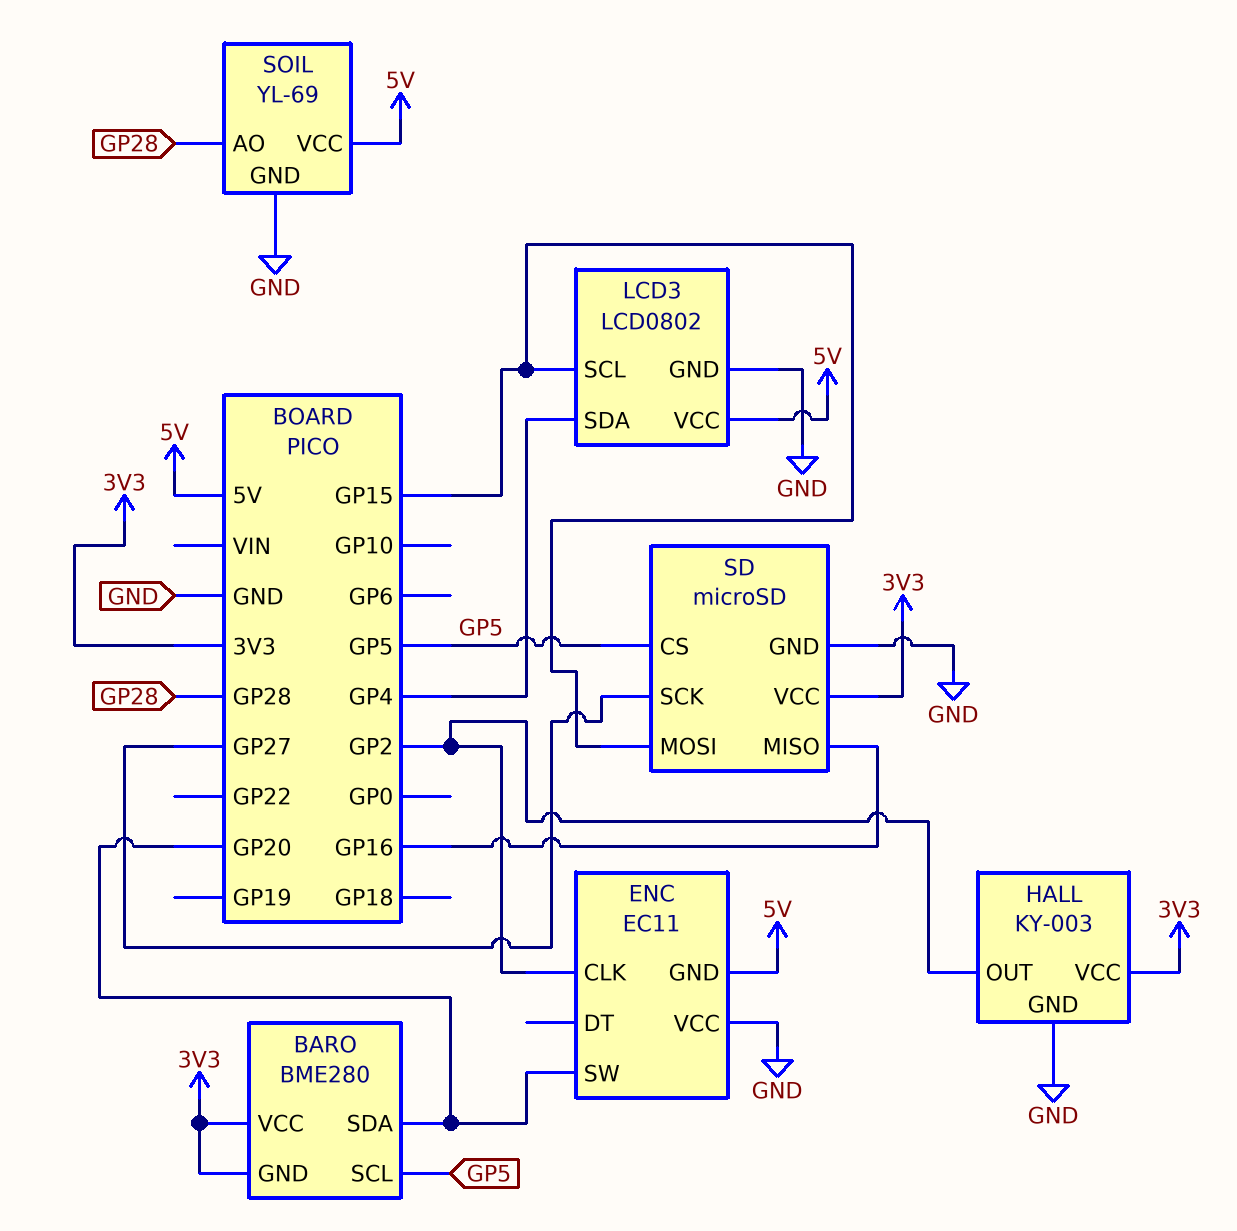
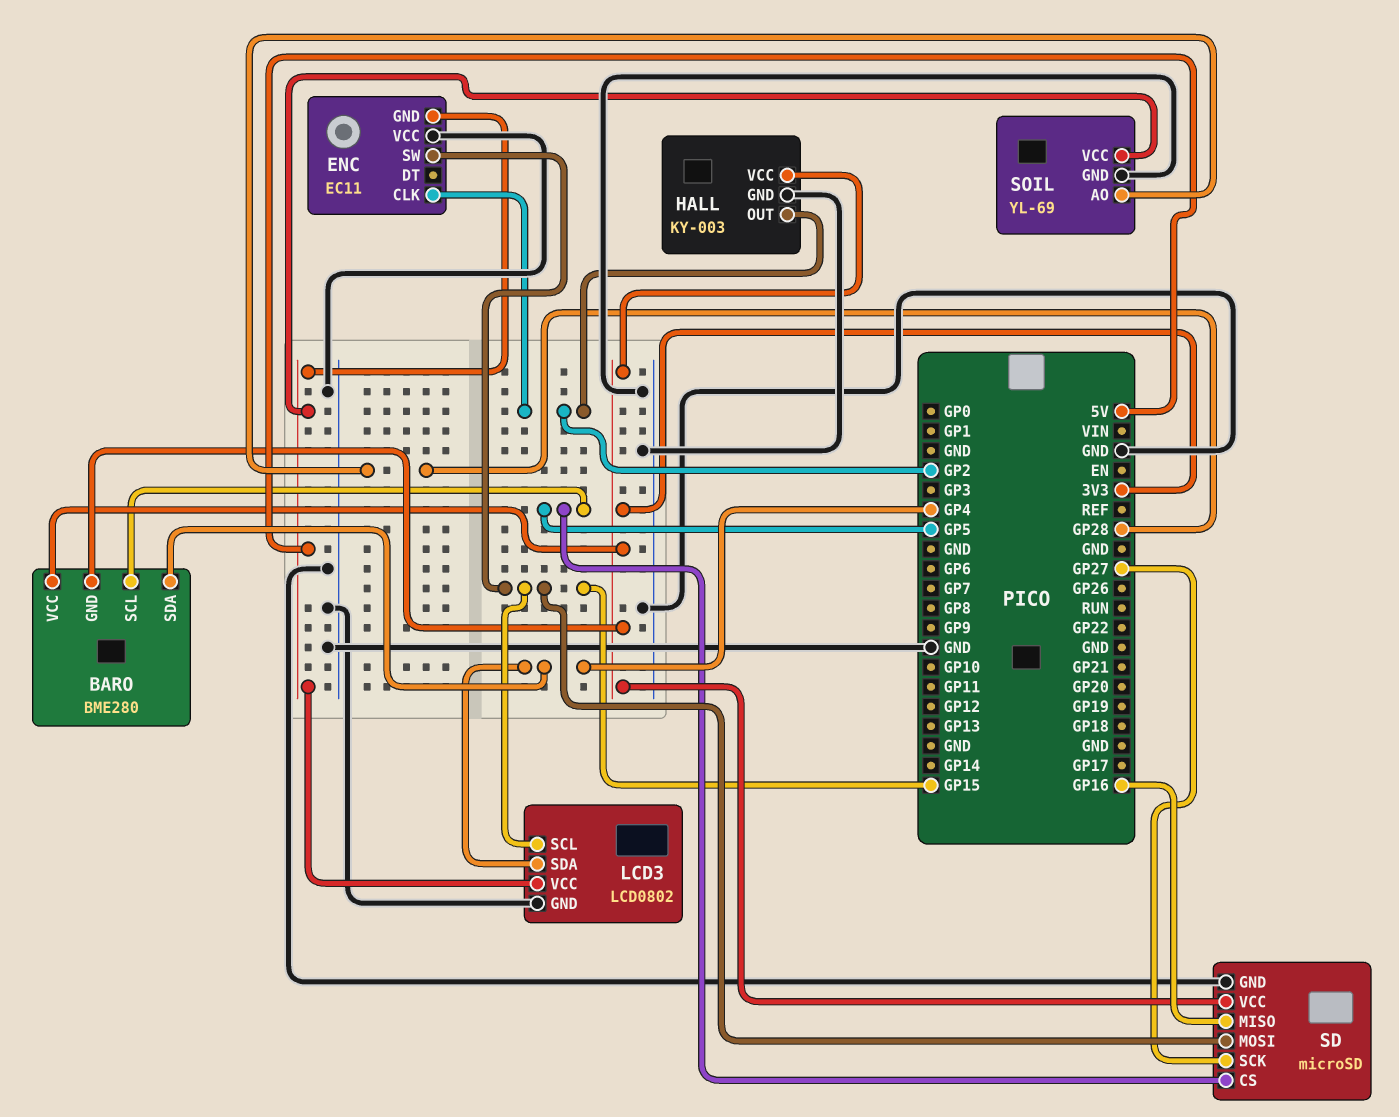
BARO pin SDA: GP20 -> GP4
ENC pin SW: GP20 -> GP15

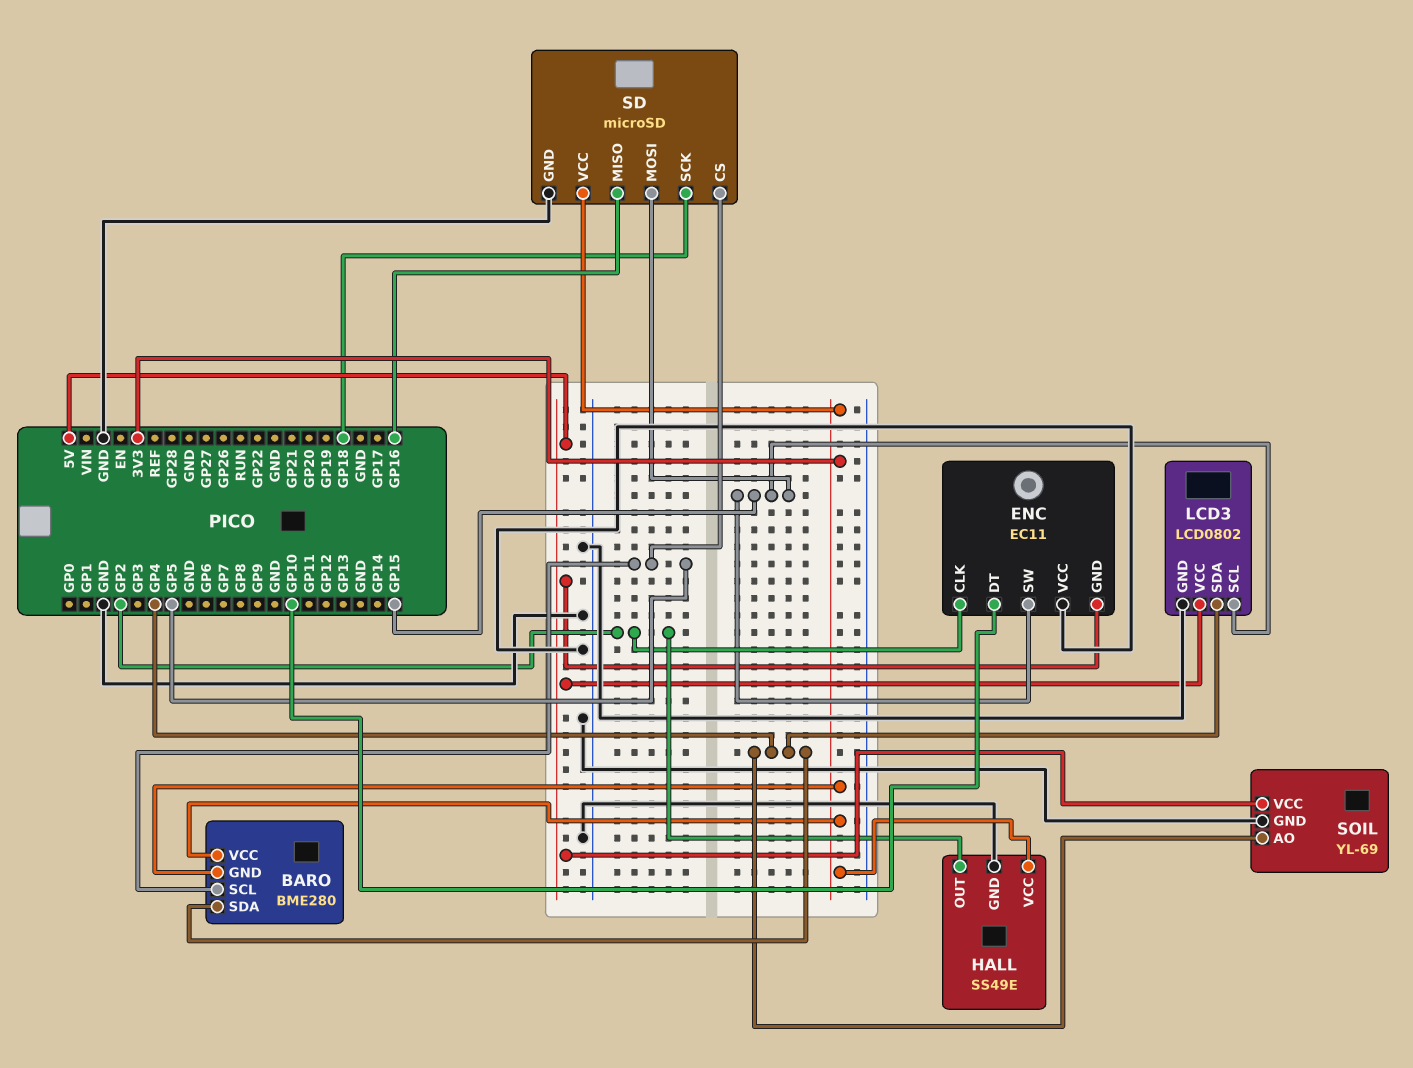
ENC pin DT: none -> GP10
HALL: KY-003 -> SS49E
SD pin SCK: GP27 -> GP18
SOIL pin AO: GP28 -> GP4

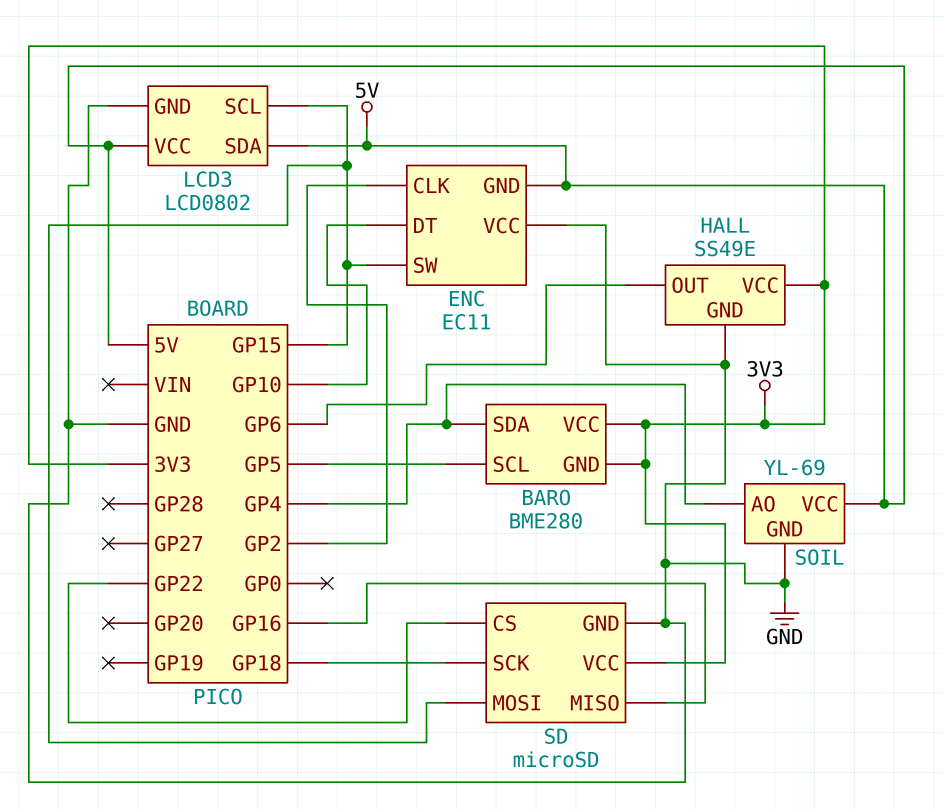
HALL pin OUT: GP2 -> GP6
LCD3 pin SDA: GP4 -> 5V
SD pin CS: GP5 -> GP22

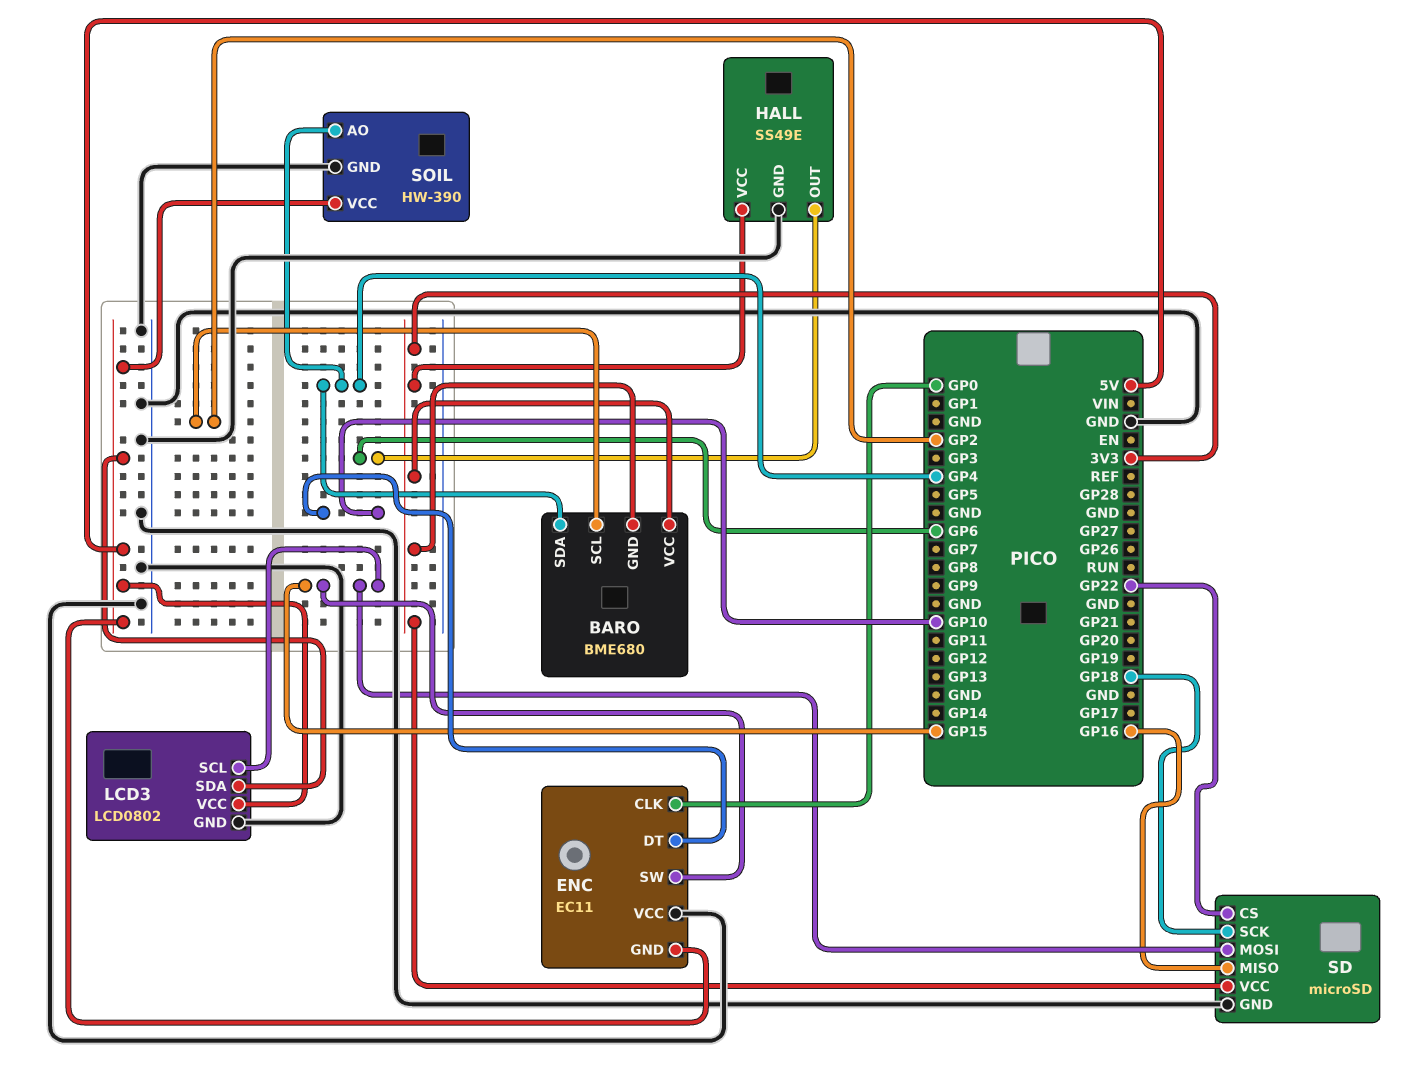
BARO: BME280 -> BME680
BARO pin SCL: GP5 -> GP2
ENC pin CLK: GP2 -> GP0
SOIL: YL-69 -> HW-390

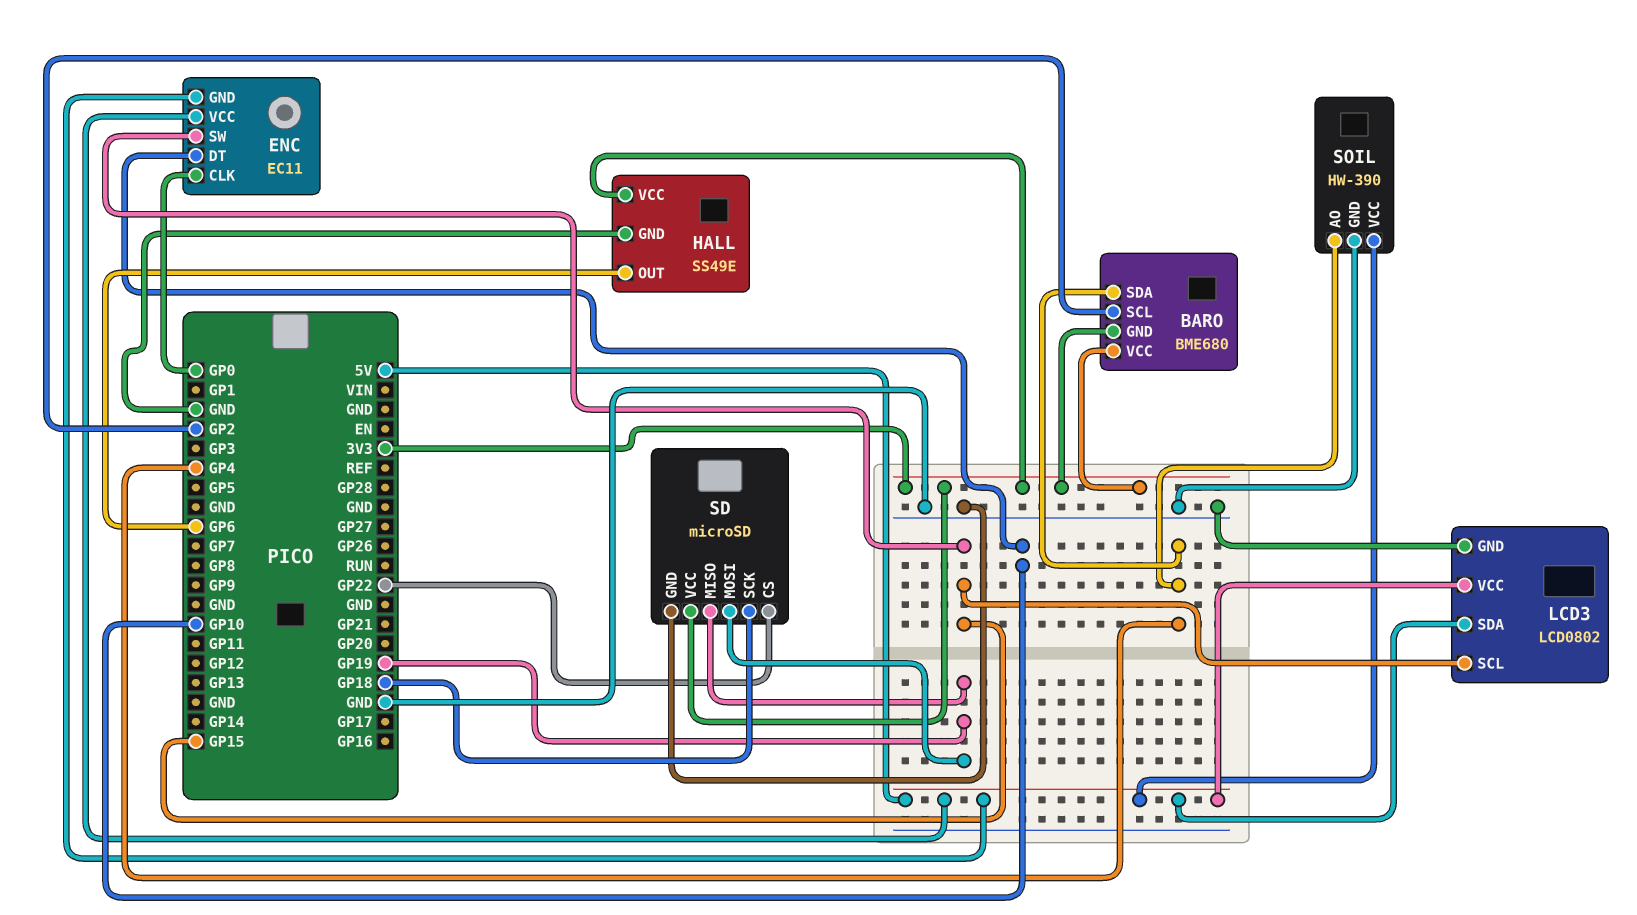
ENC pin VCC: GND -> 5V
SD pin MISO: GP16 -> GP19
SD pin MOSI: GP15 -> GP19

